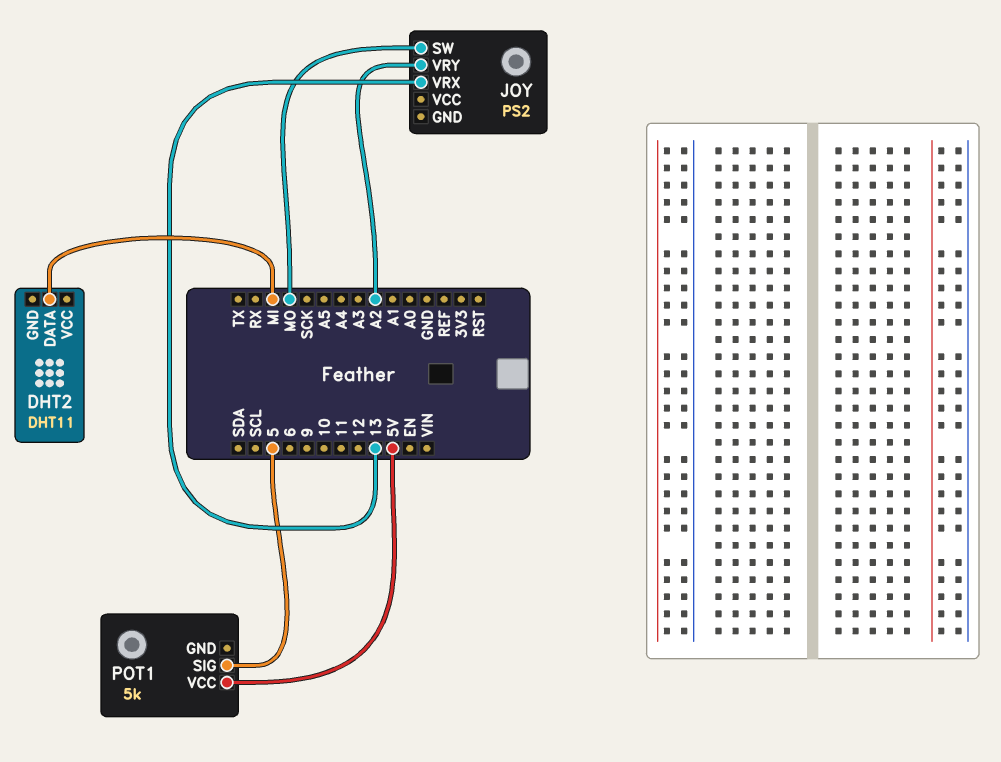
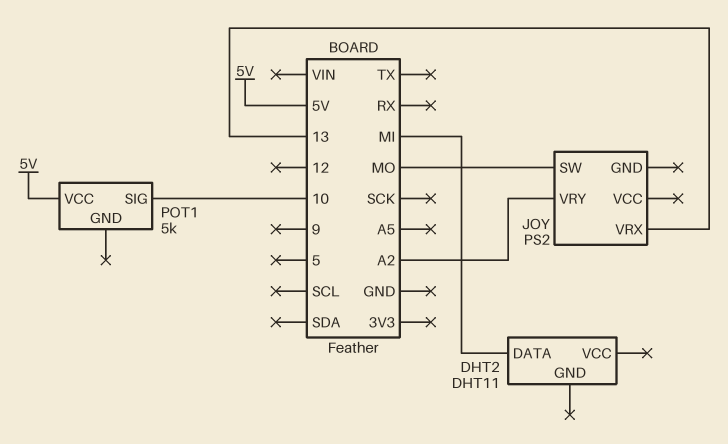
POT1 pin SIG: 5 -> 10

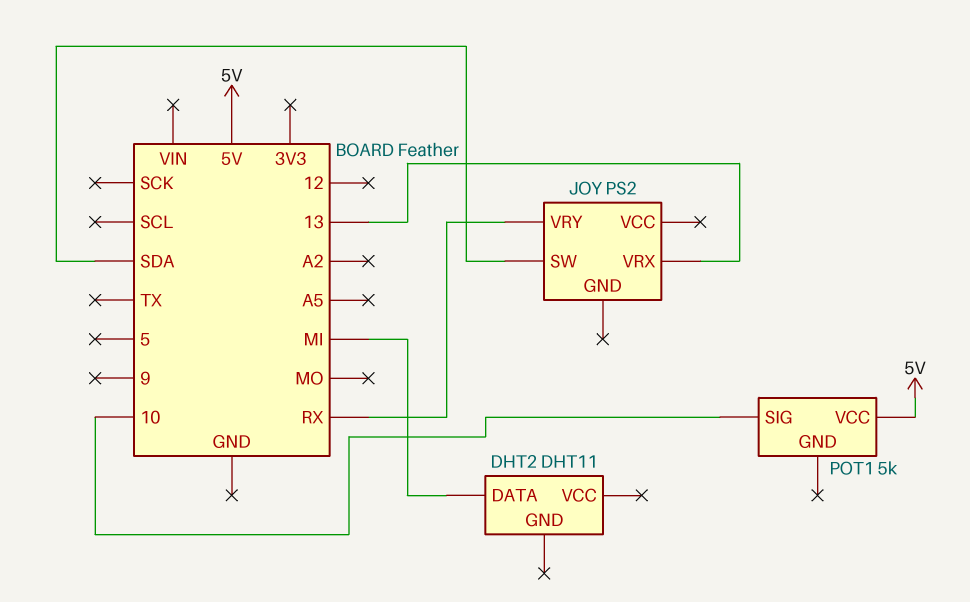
JOY pin SW: MO -> SDA
JOY pin VRY: A2 -> RX

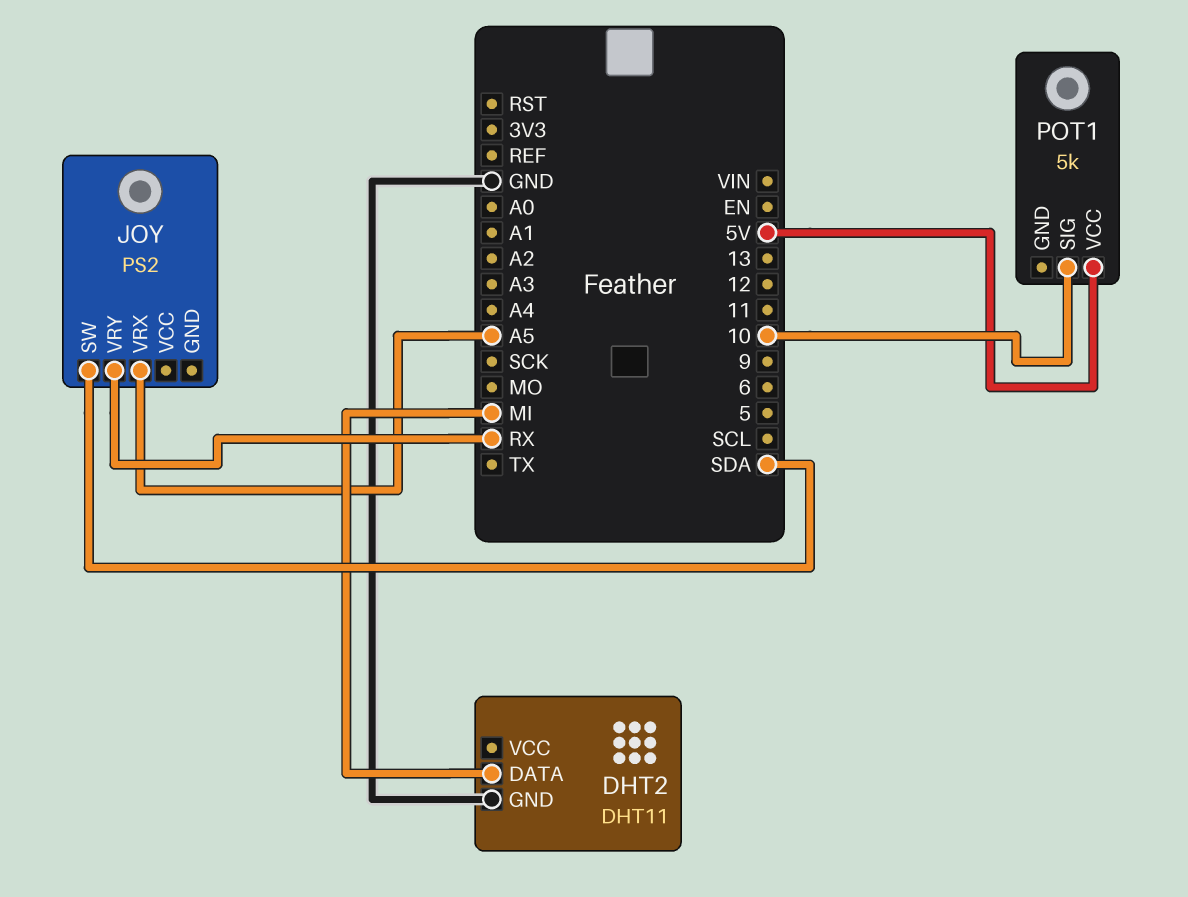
DHT2 pin GND: none -> GND
JOY pin VRX: 13 -> A5

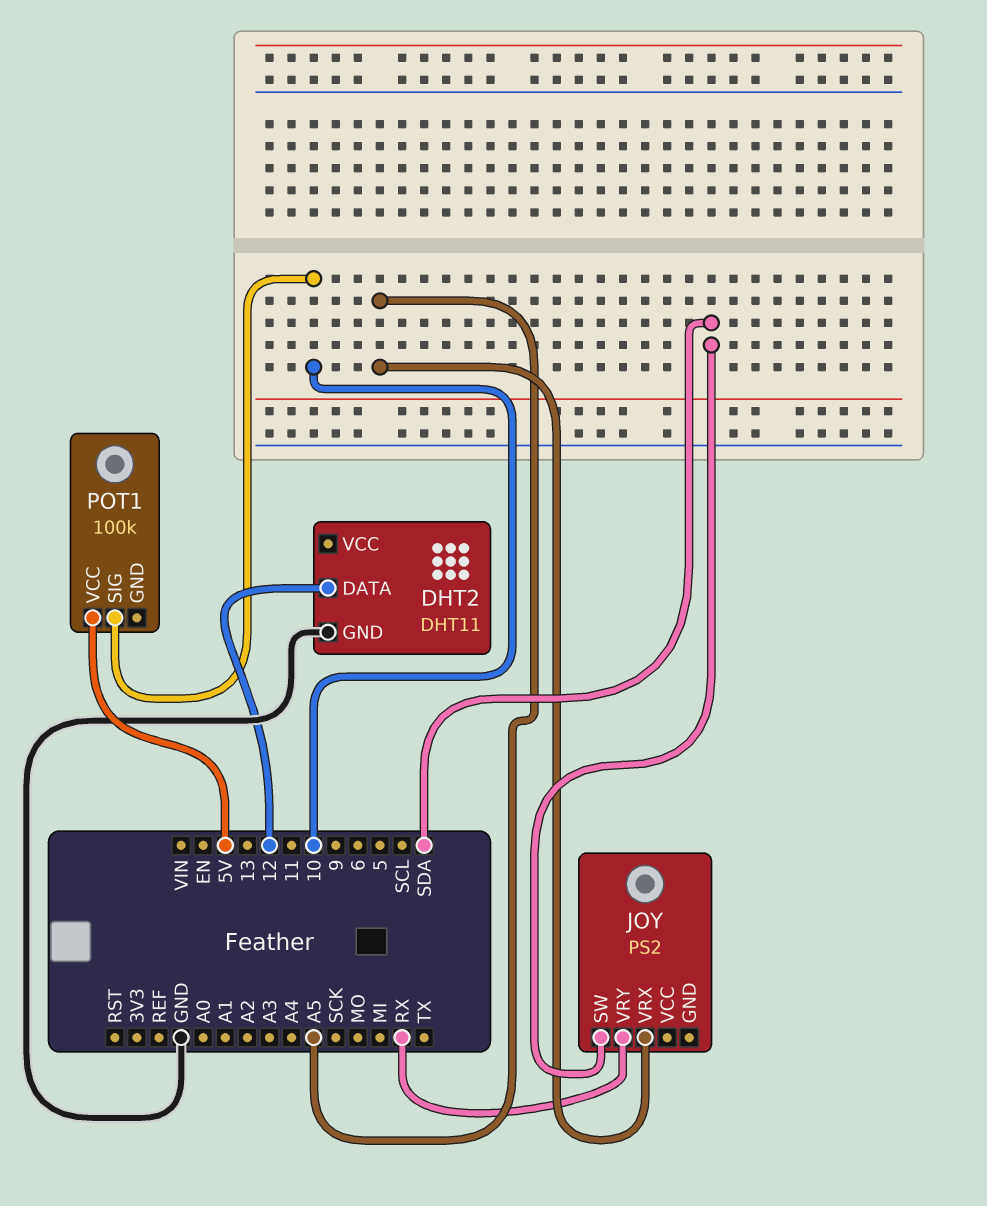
DHT2 pin DATA: MI -> 12
POT1: 5k -> 100k

